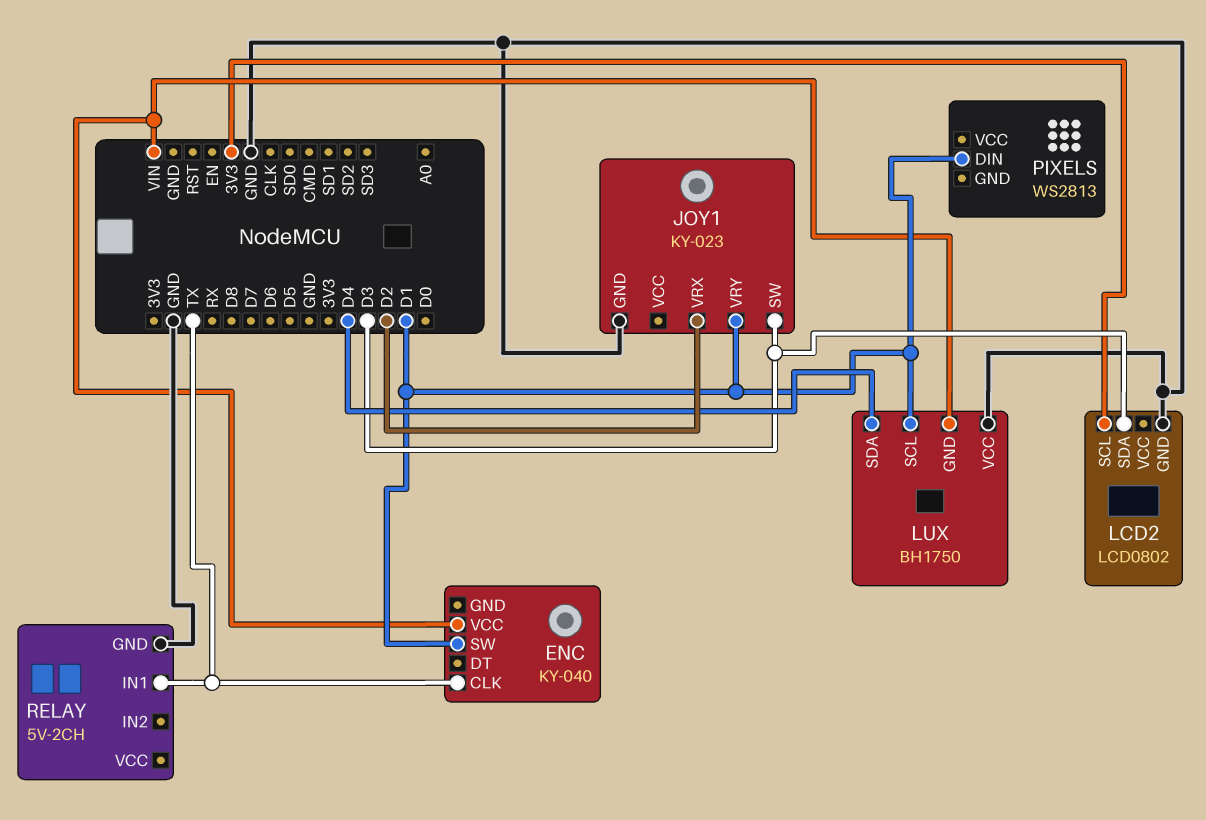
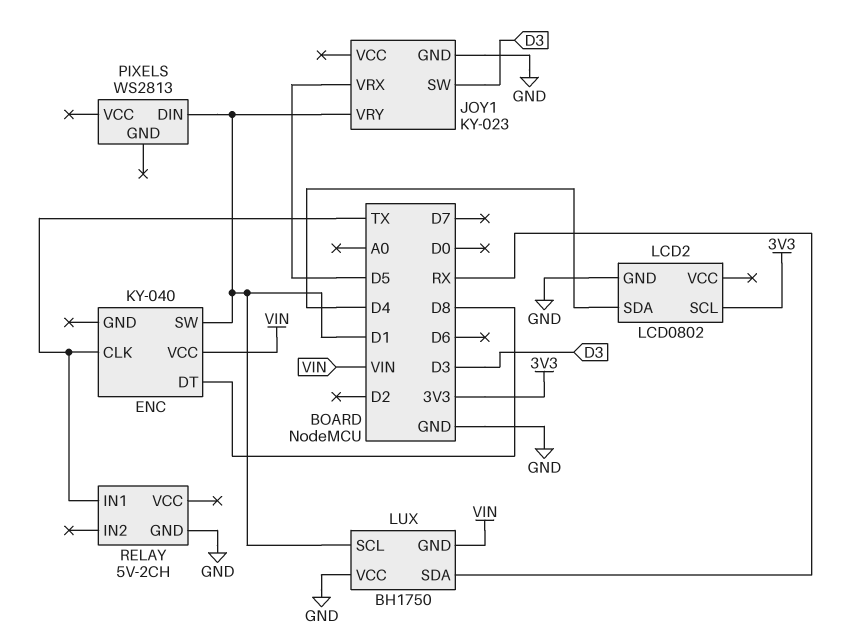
ENC pin DT: none -> D8
JOY1 pin VRX: D2 -> D5
LCD2 pin SDA: D3 -> D4
LUX pin SDA: D4 -> RX

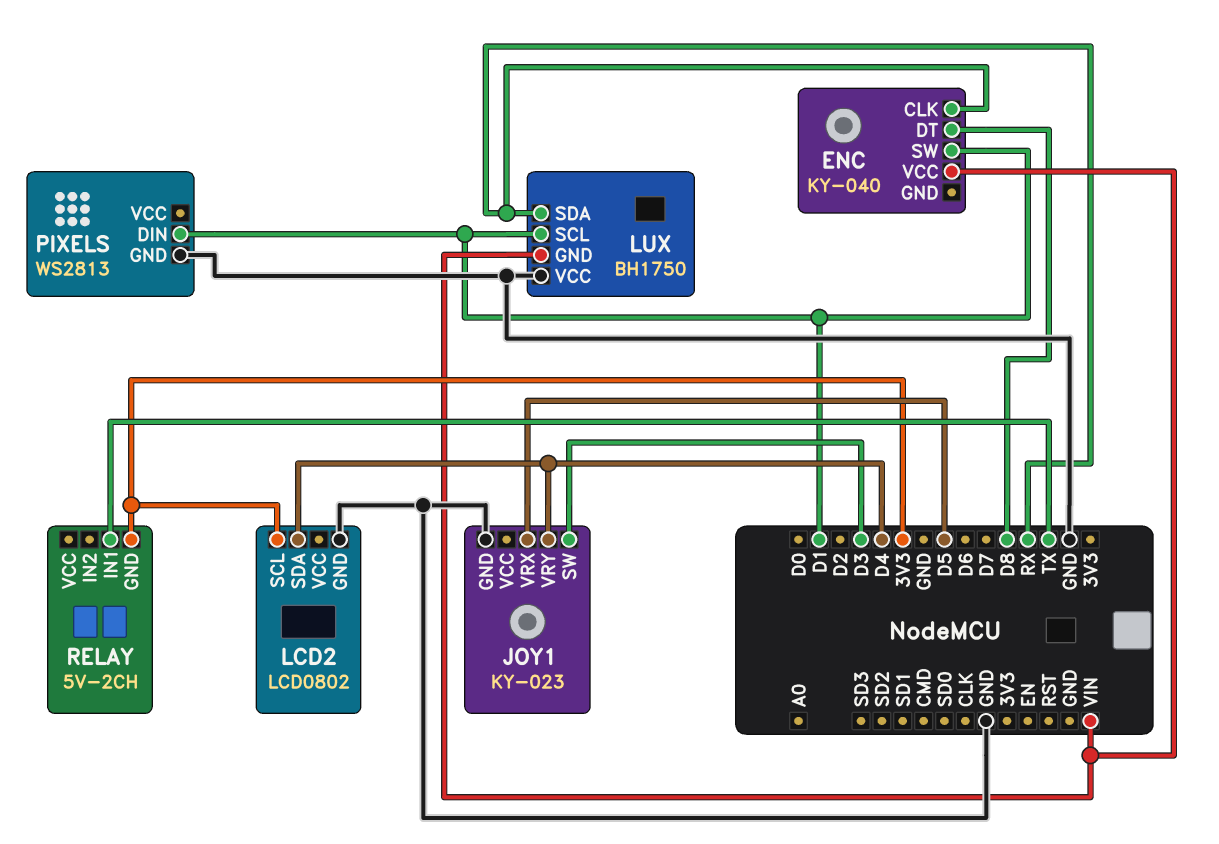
ENC pin CLK: TX -> RX
JOY1 pin VRY: D1 -> D4
PIXELS pin GND: none -> GND
RELAY pin GND: GND -> 3V3

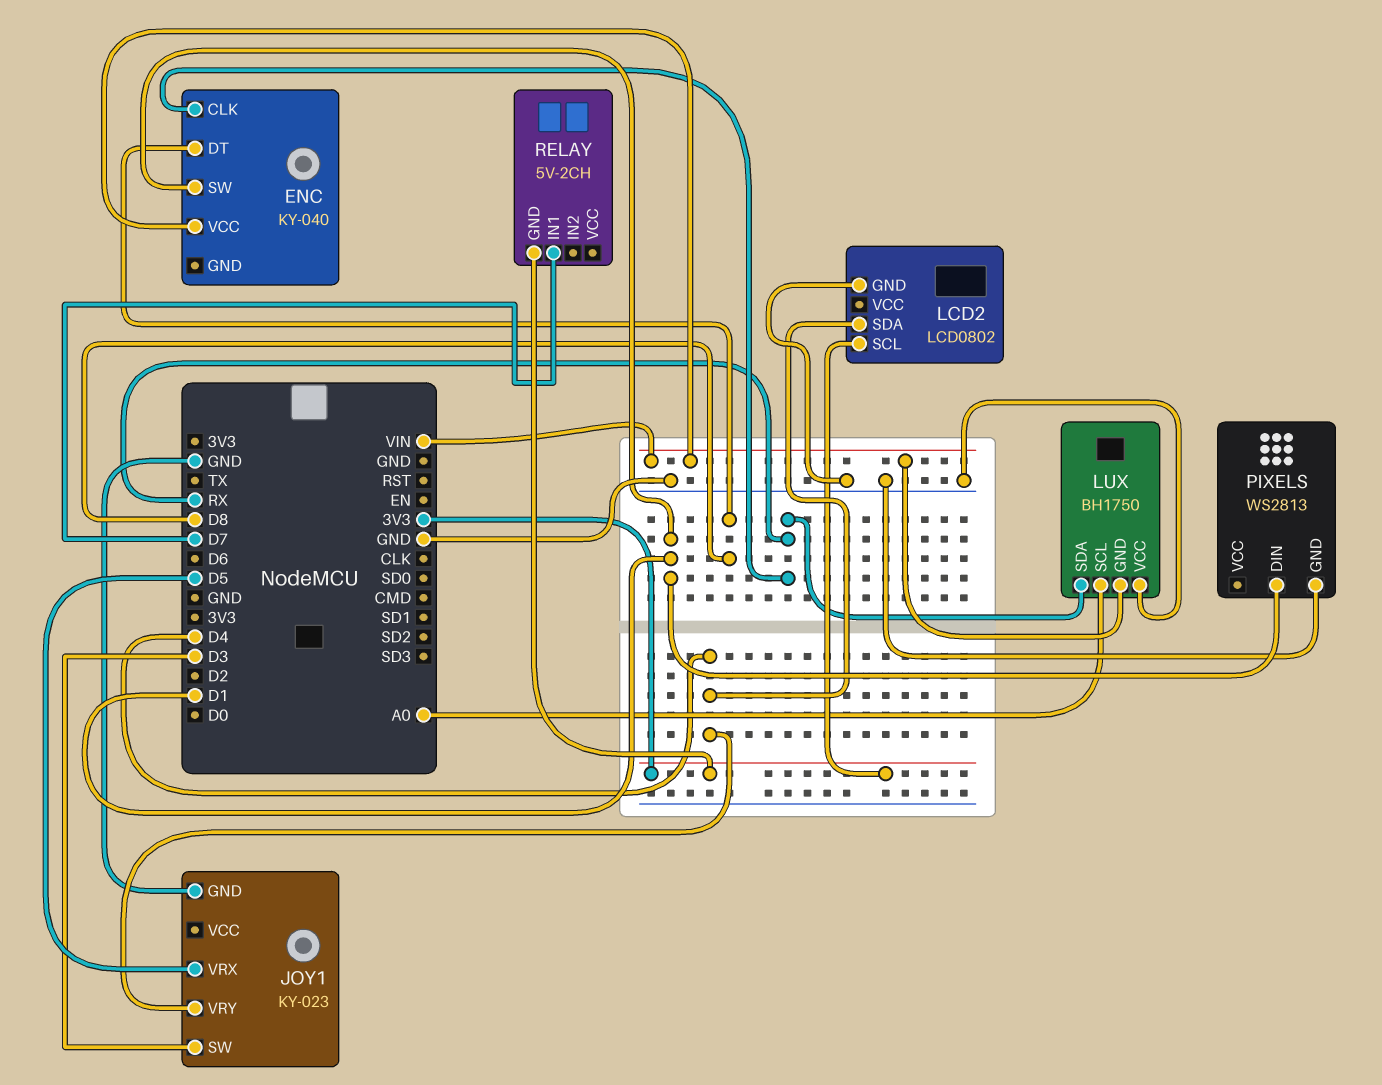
LUX pin SCL: D1 -> A0
RELAY pin IN1: TX -> D7

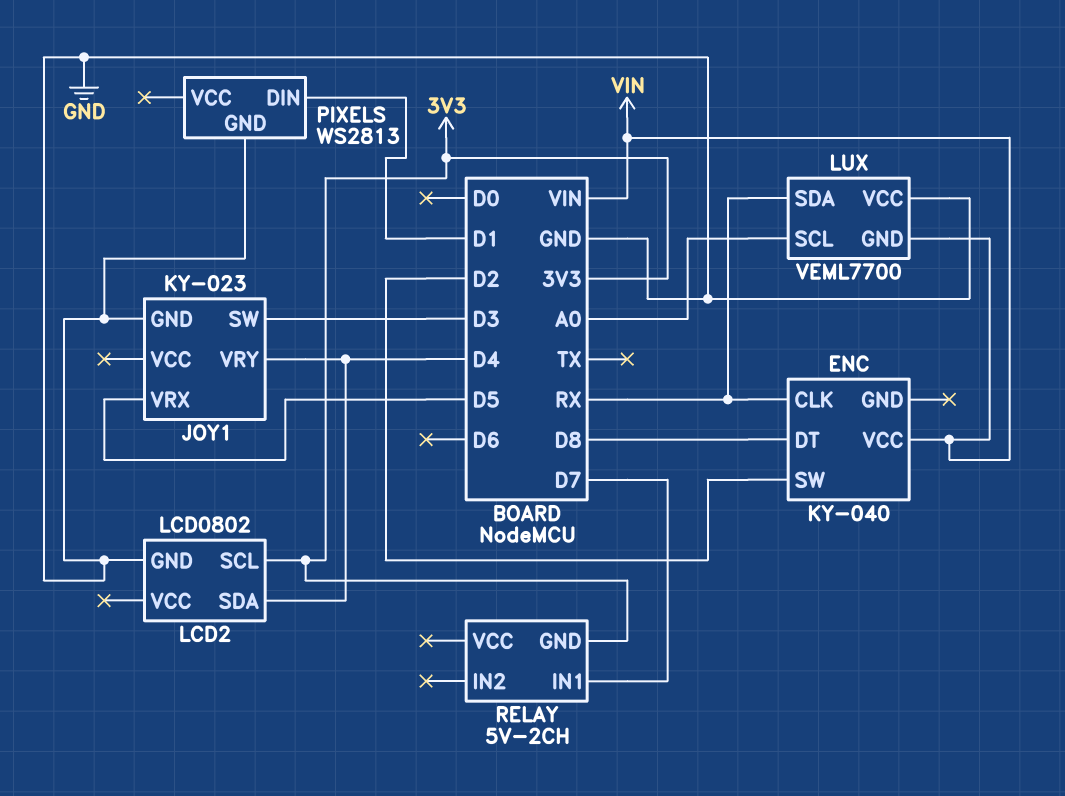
ENC pin SW: D1 -> D2
LUX: BH1750 -> VEML7700

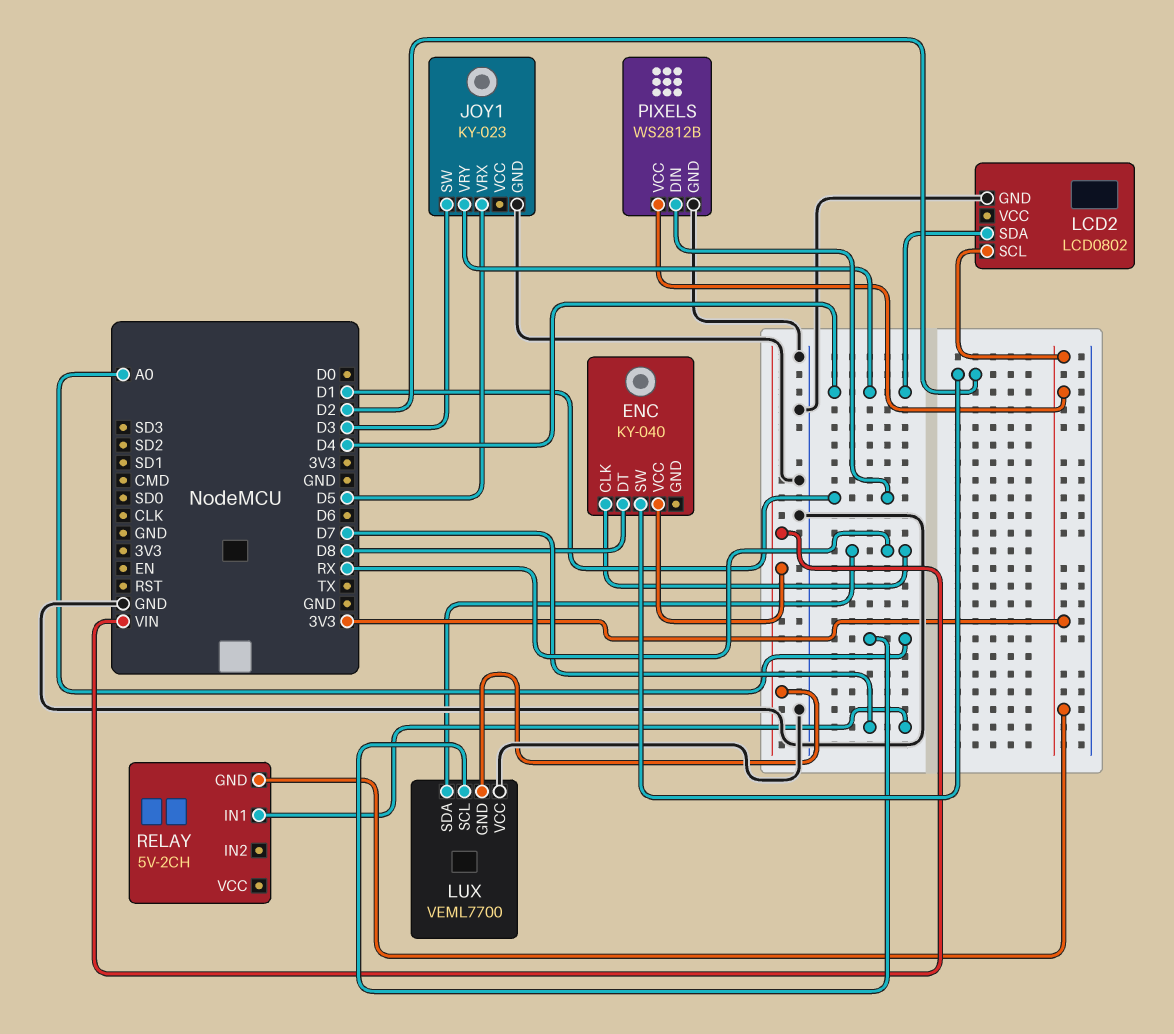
PIXELS: WS2813 -> WS2812B
PIXELS pin VCC: none -> 3V3

